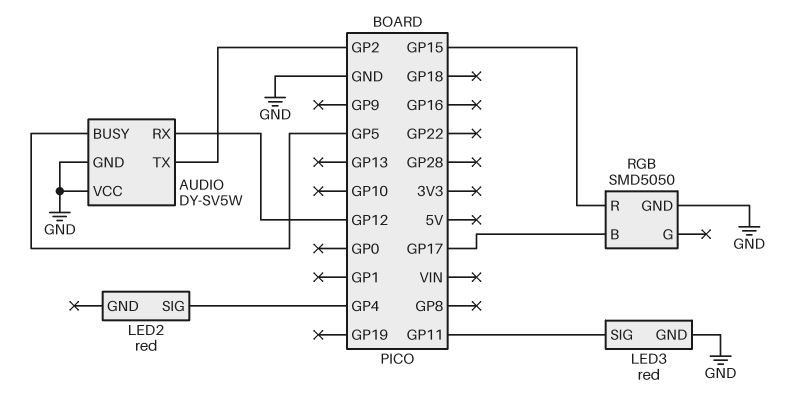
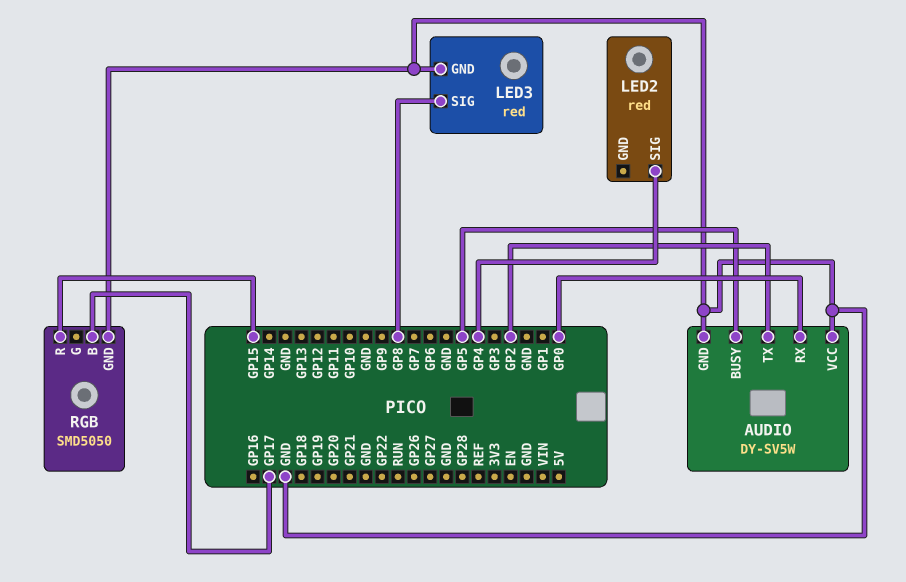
AUDIO pin RX: GP12 -> GP0
LED3 pin SIG: GP11 -> GP8

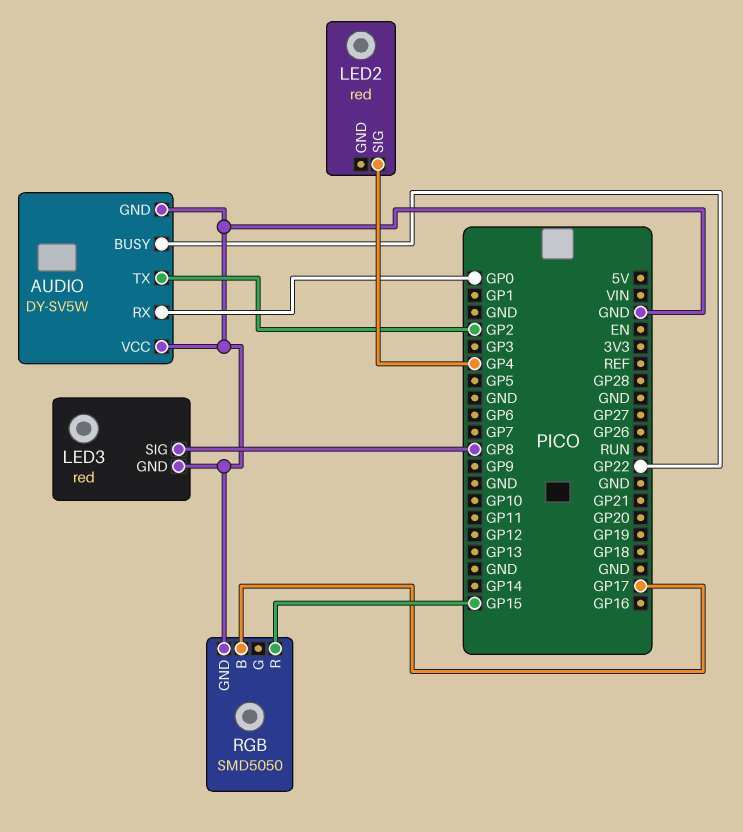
AUDIO pin BUSY: GP5 -> GP22

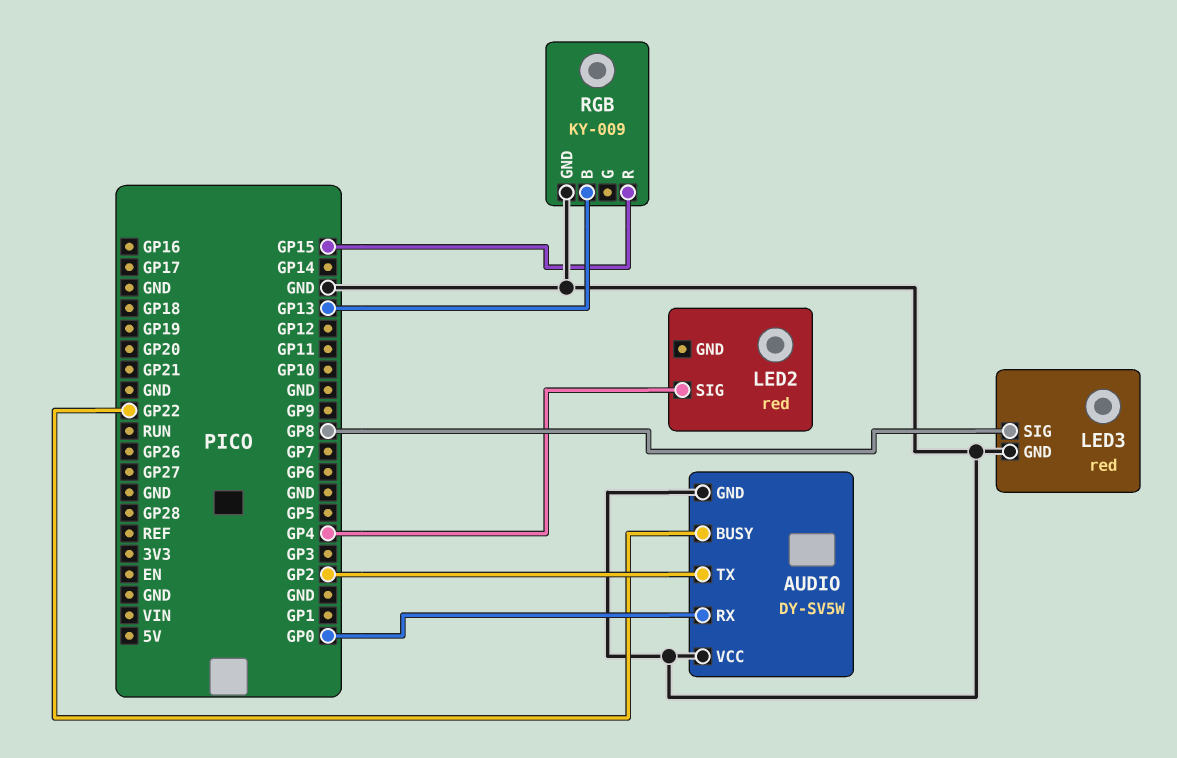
RGB: SMD5050 -> KY-009
RGB pin B: GP17 -> GP13

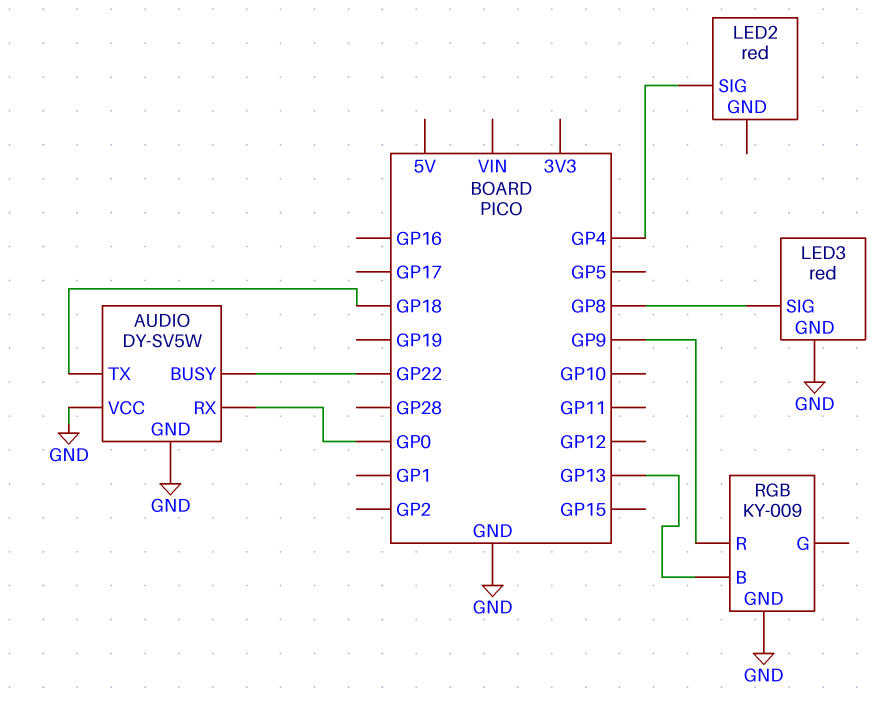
AUDIO pin TX: GP2 -> GP18
RGB pin R: GP15 -> GP9

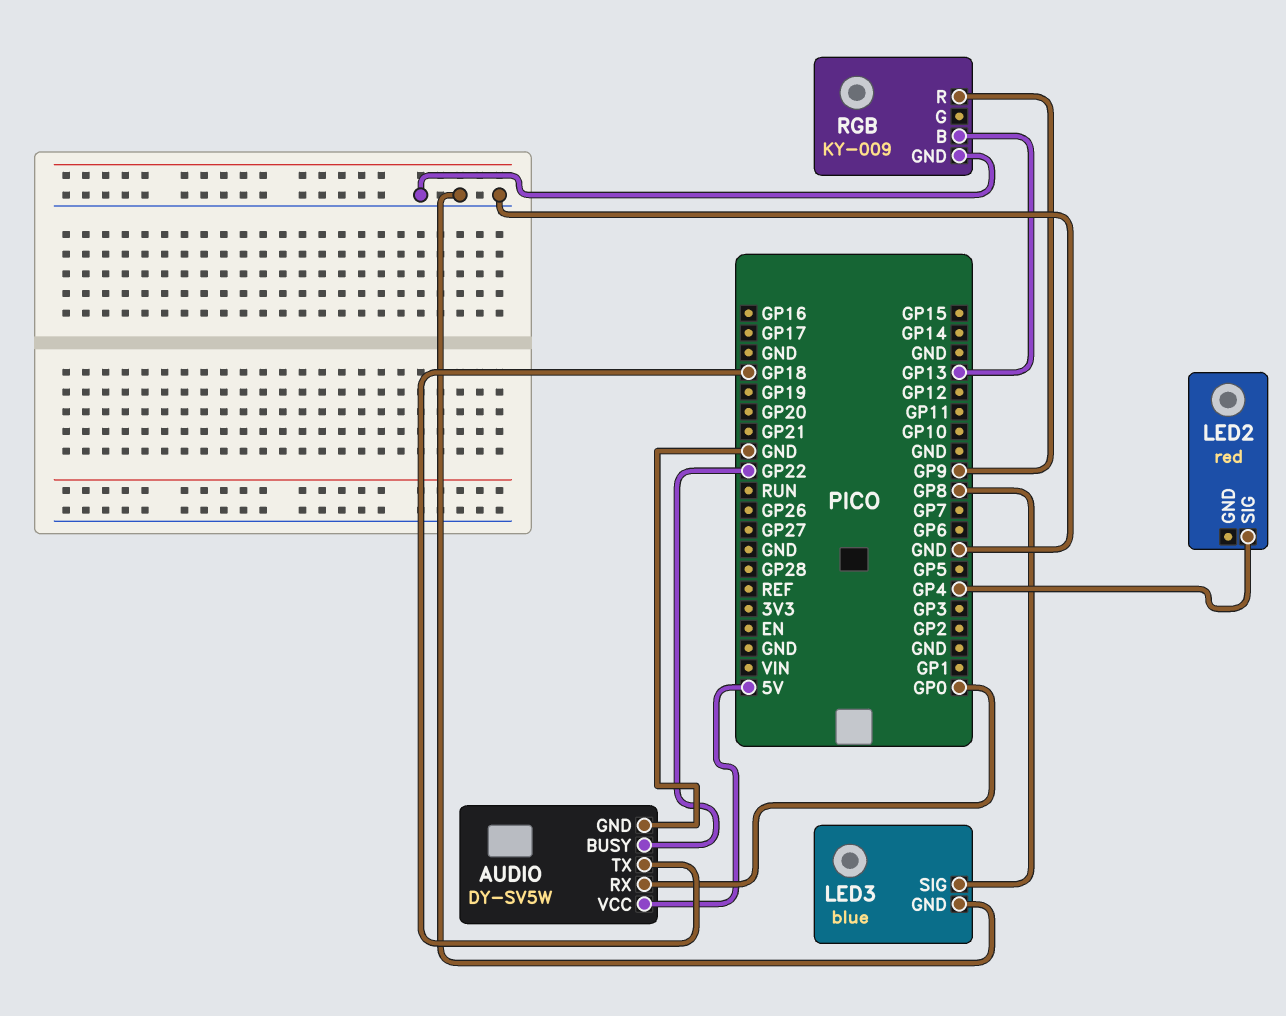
AUDIO pin VCC: GND -> 5V
LED3: red -> blue

